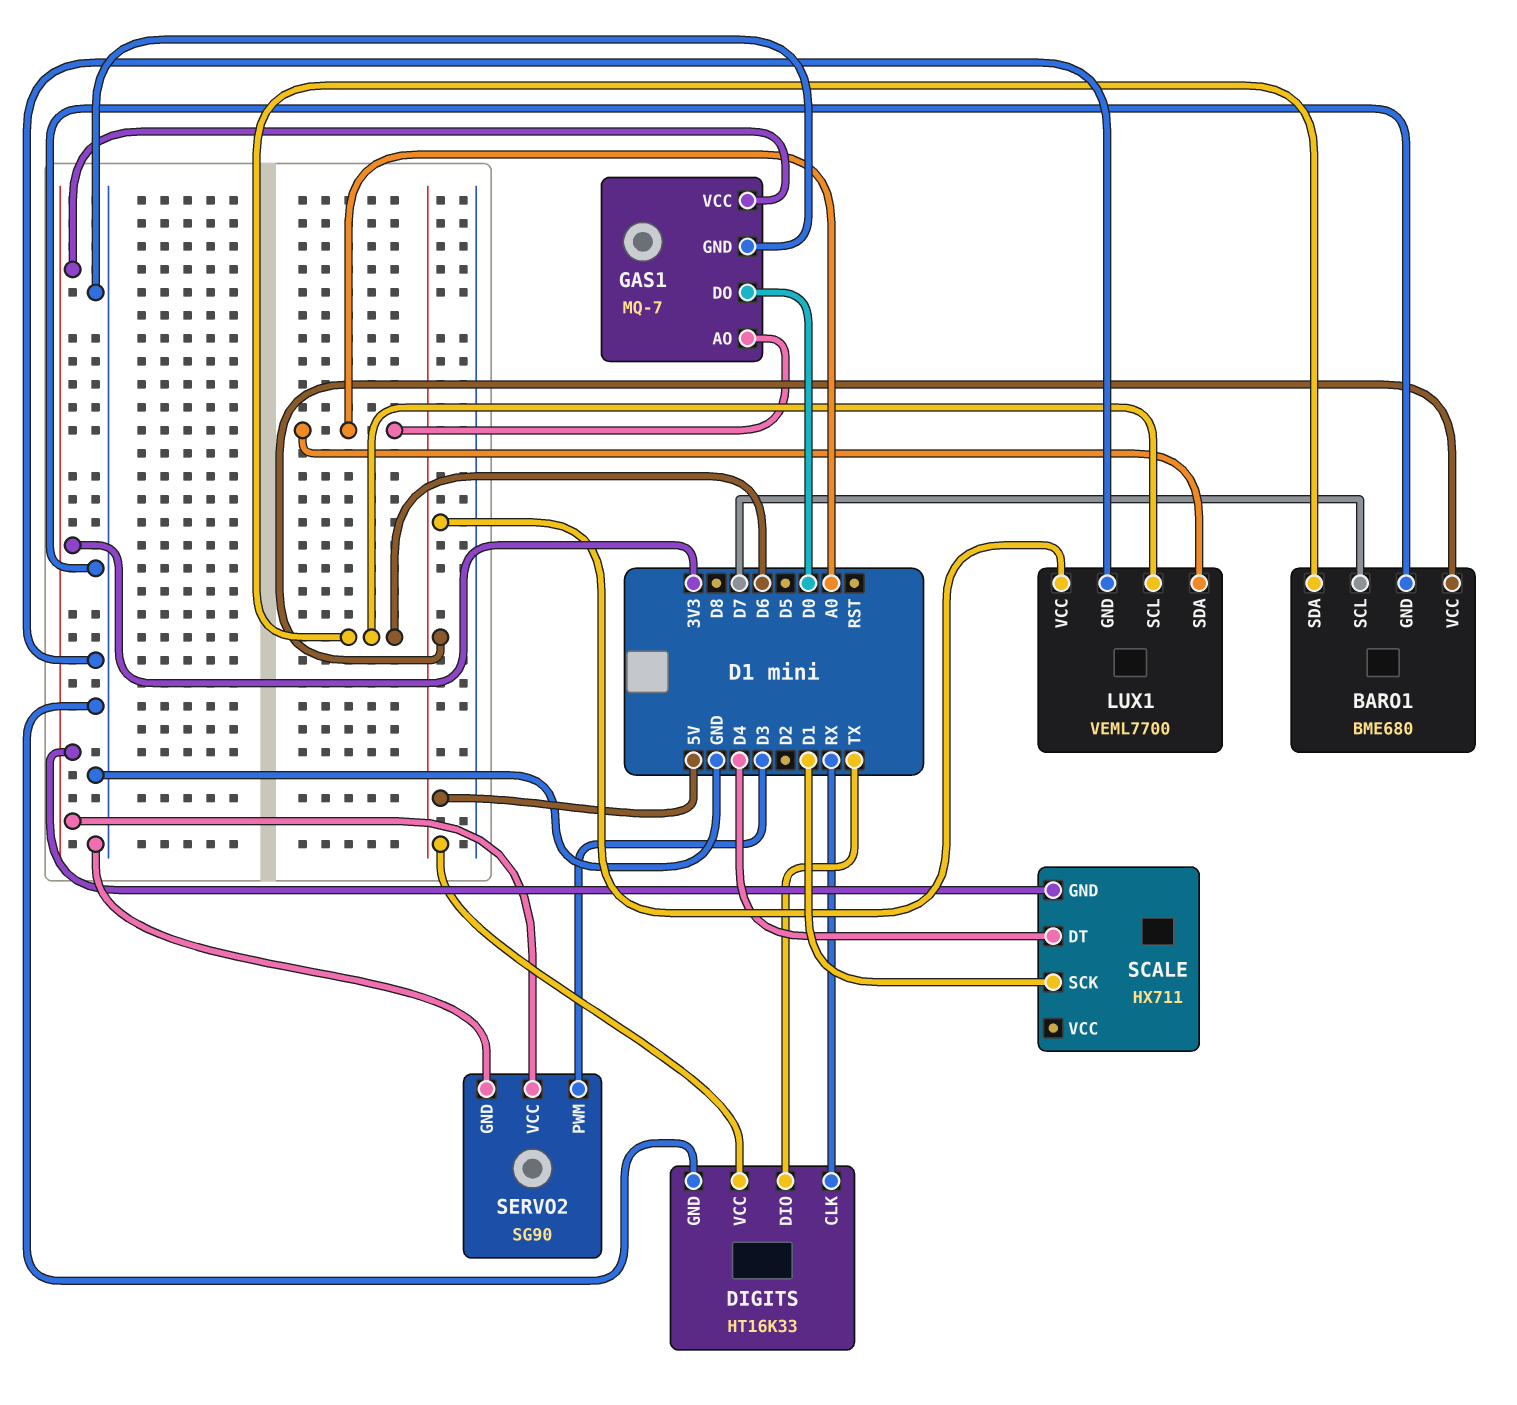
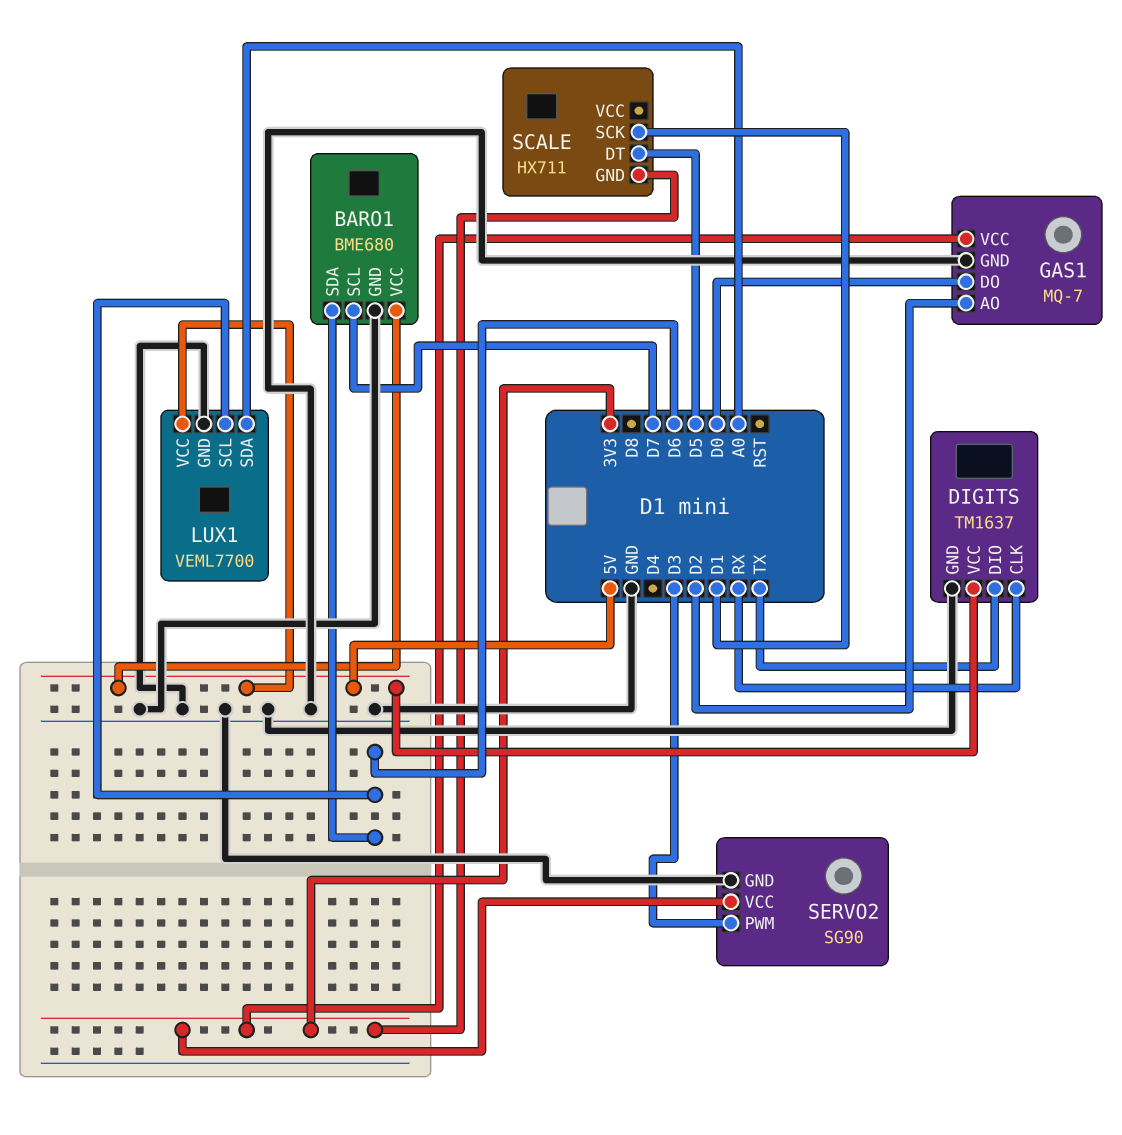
DIGITS: HT16K33 -> TM1637
GAS1 pin AO: A0 -> D2
SCALE pin DT: D4 -> D5

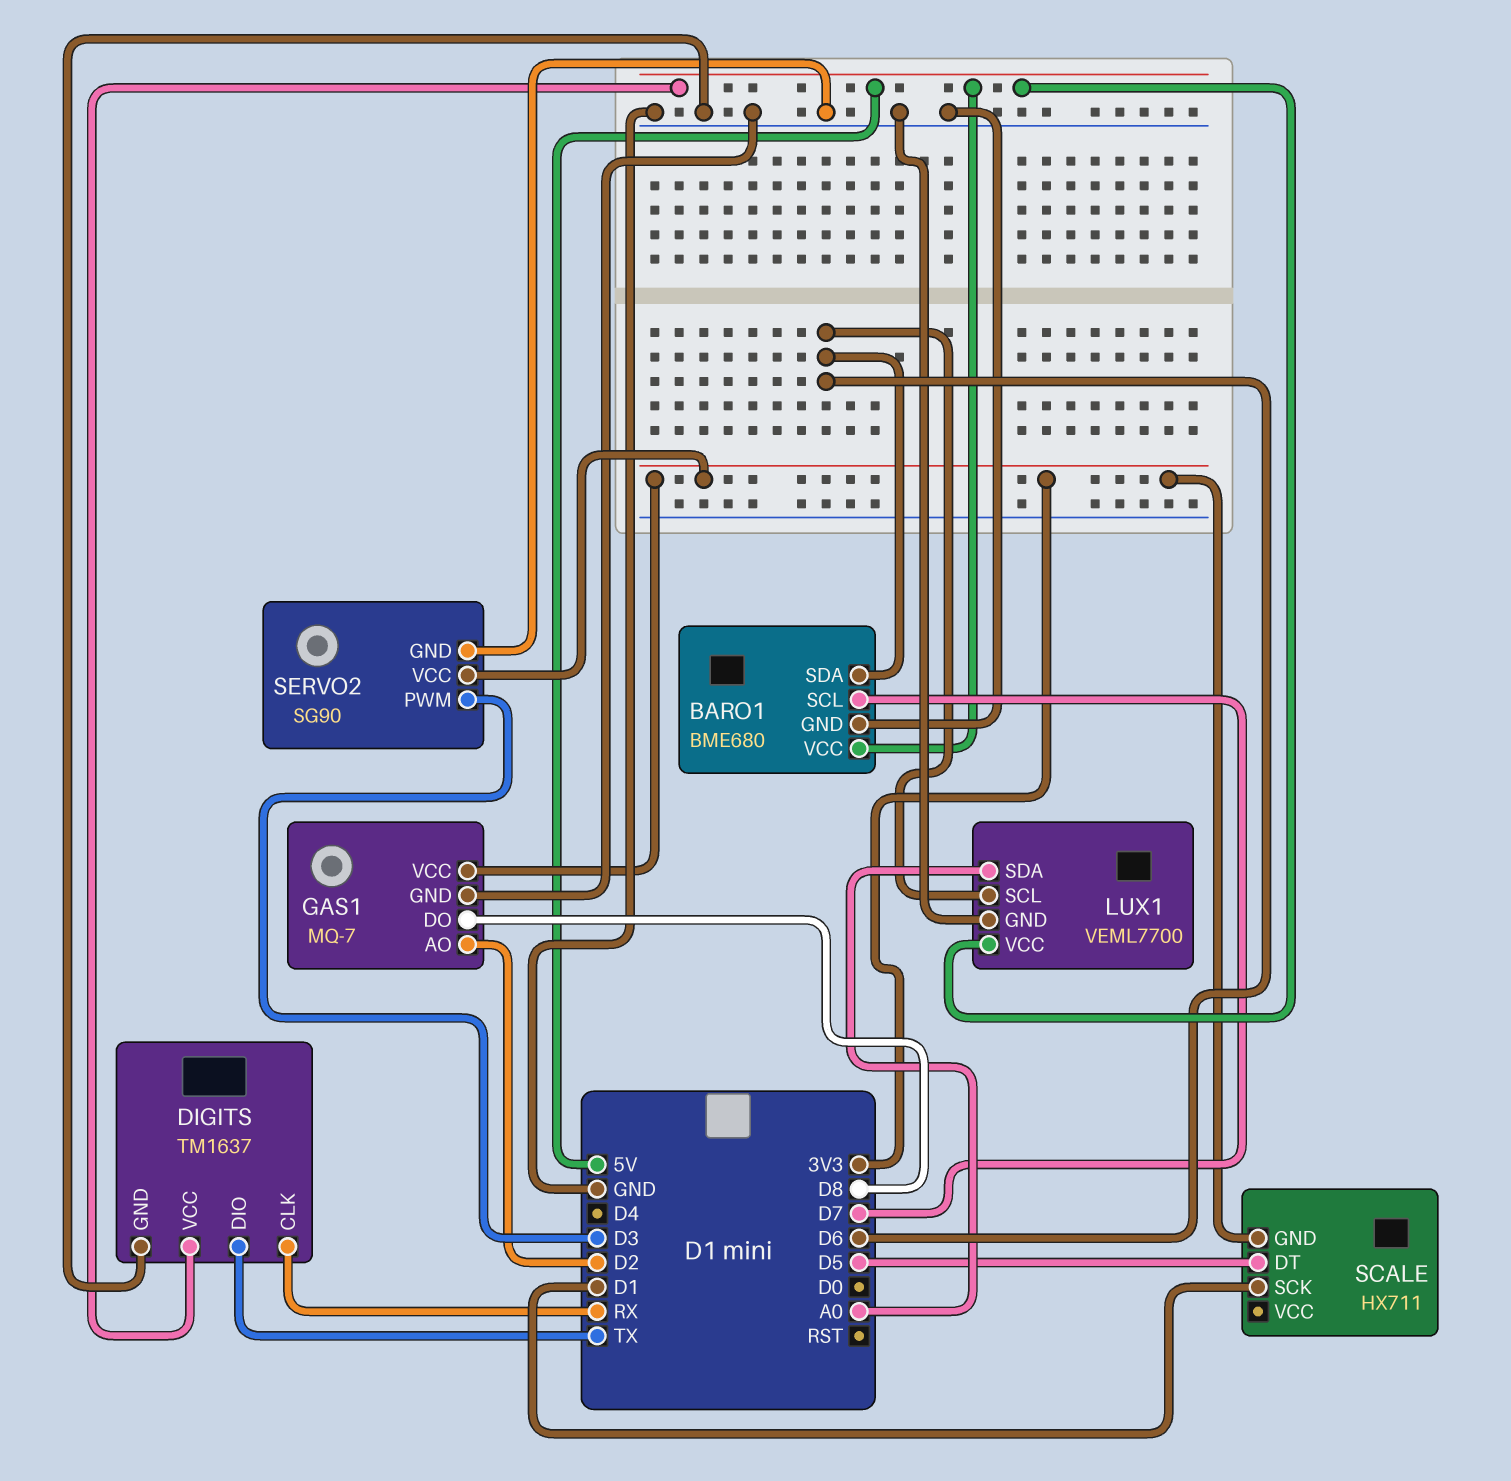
GAS1 pin DO: D0 -> D8

